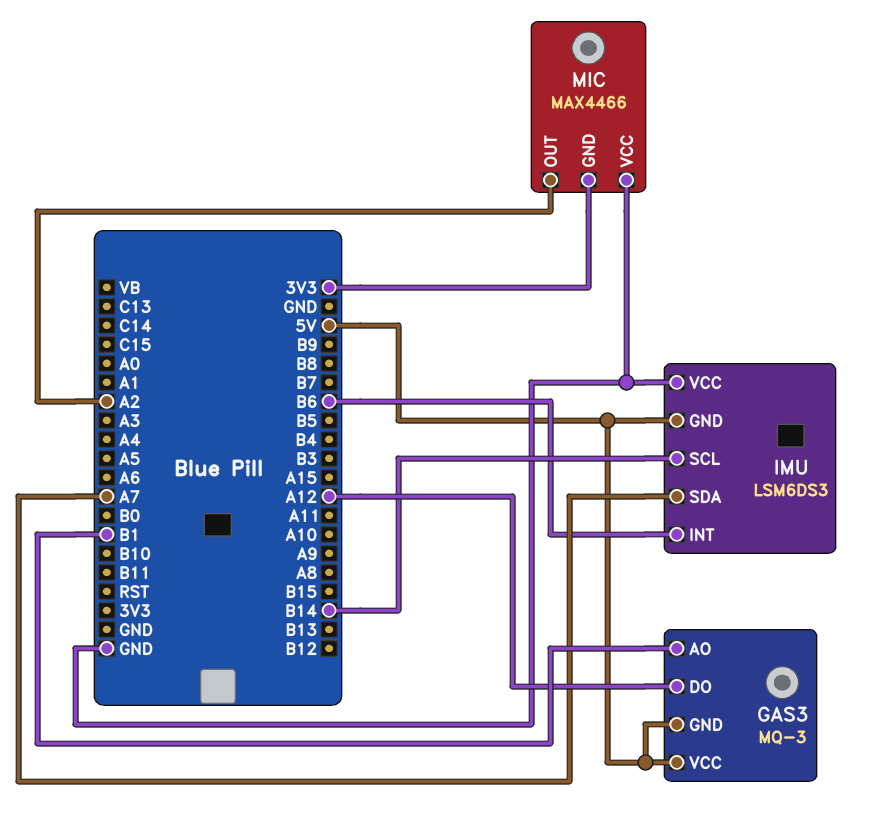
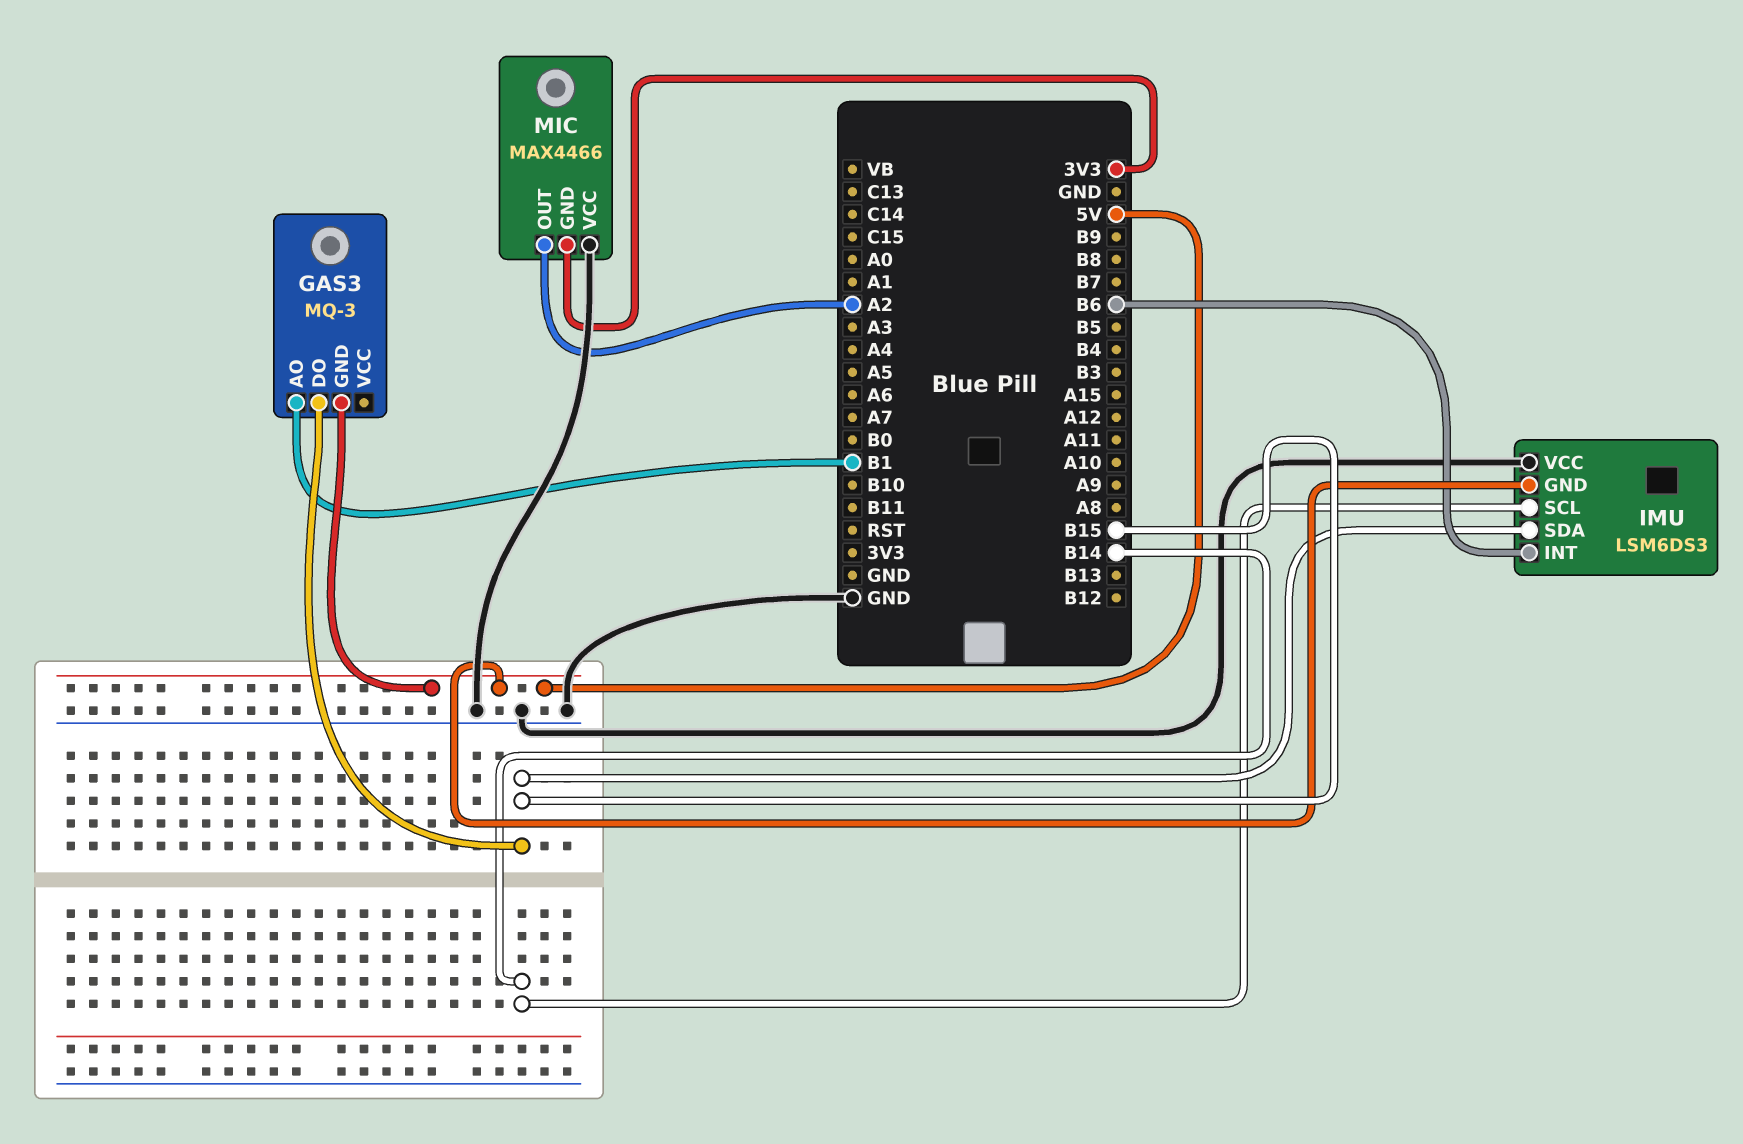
GAS3 pin DO: A12 -> B15
GAS3 pin VCC: 5V -> none
IMU pin SDA: A7 -> B15

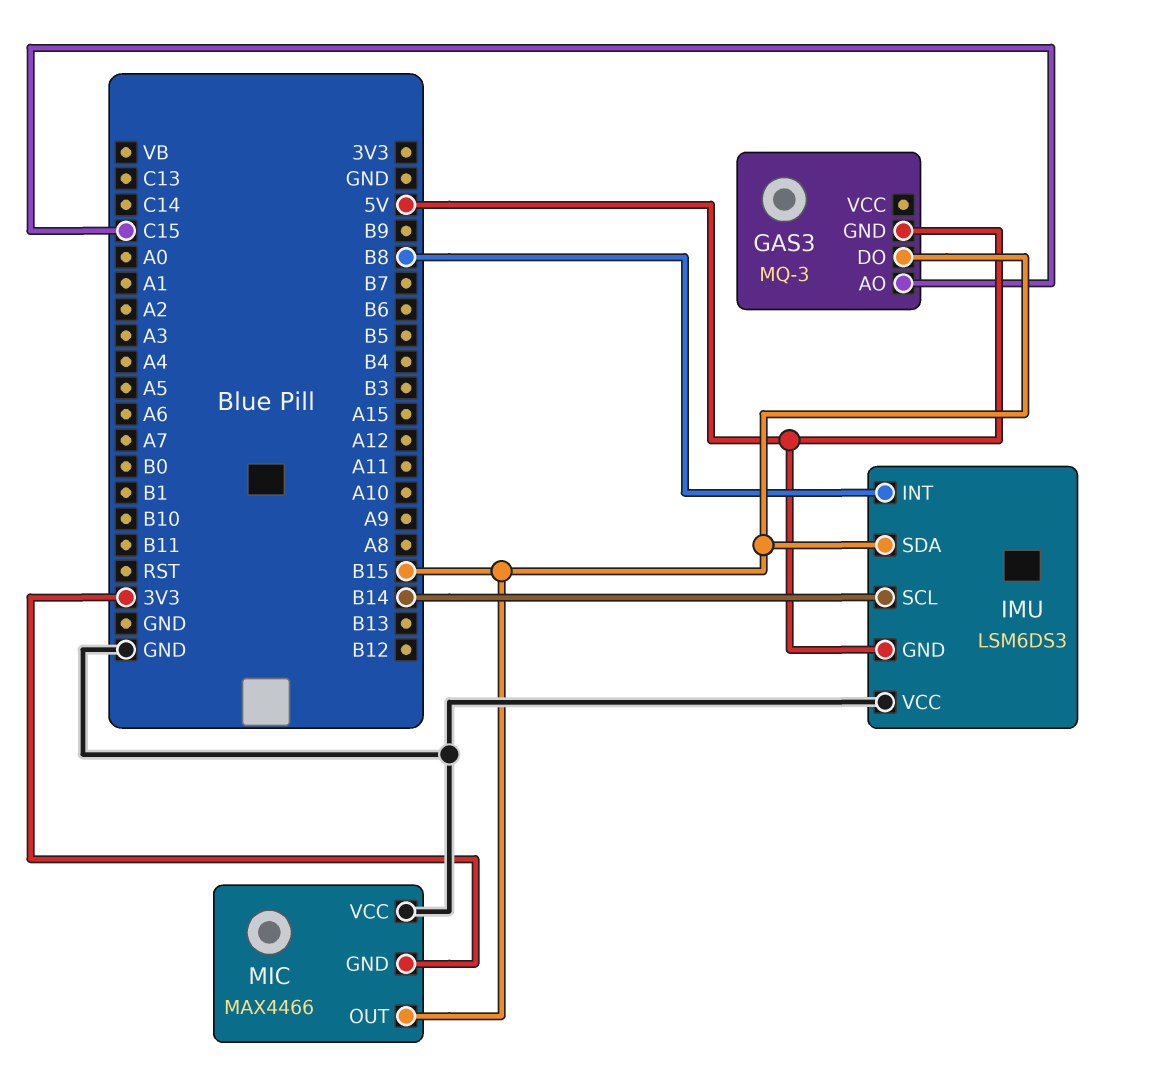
GAS3 pin AO: B1 -> C15
IMU pin INT: B6 -> B8
MIC pin OUT: A2 -> B15

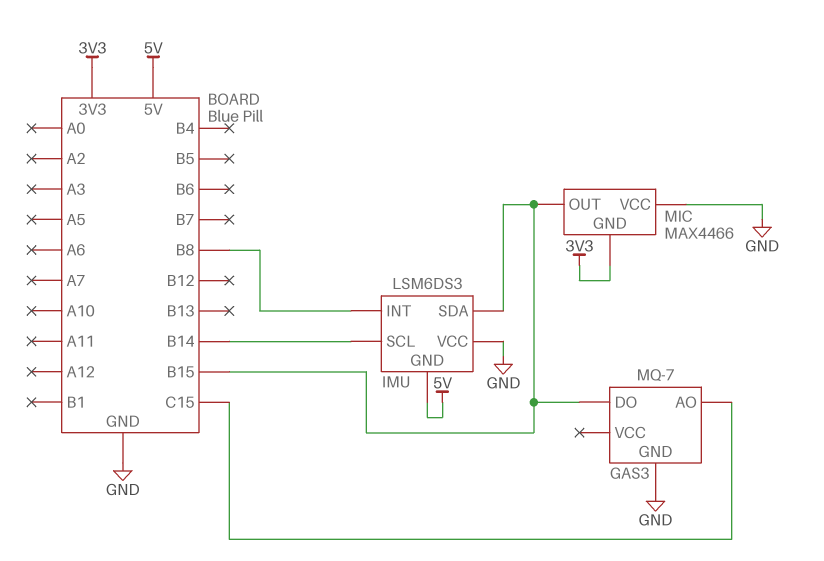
GAS3: MQ-3 -> MQ-7
GAS3 pin GND: 5V -> GND

